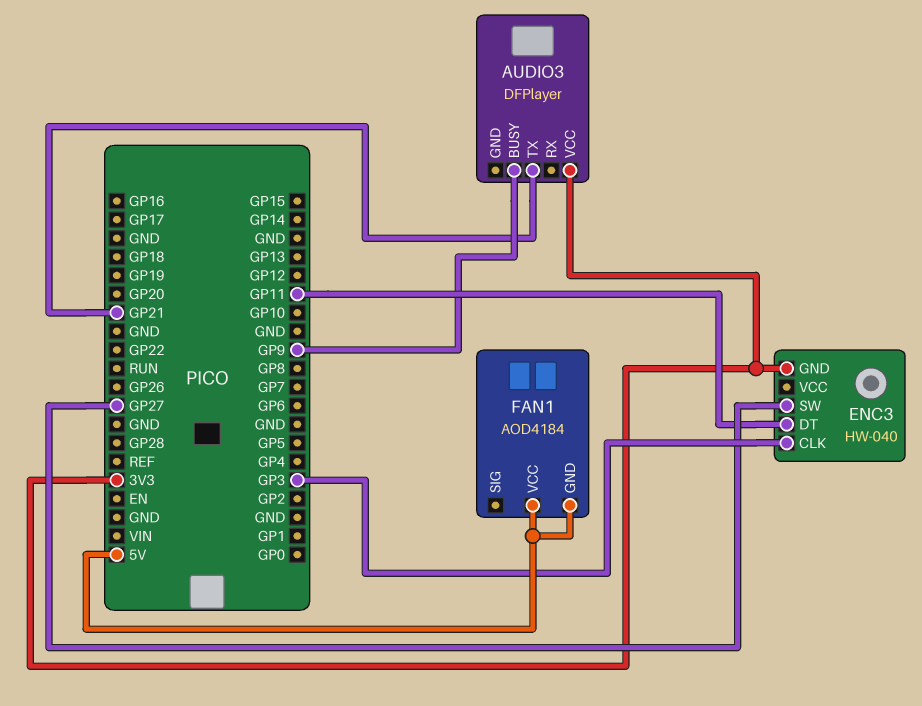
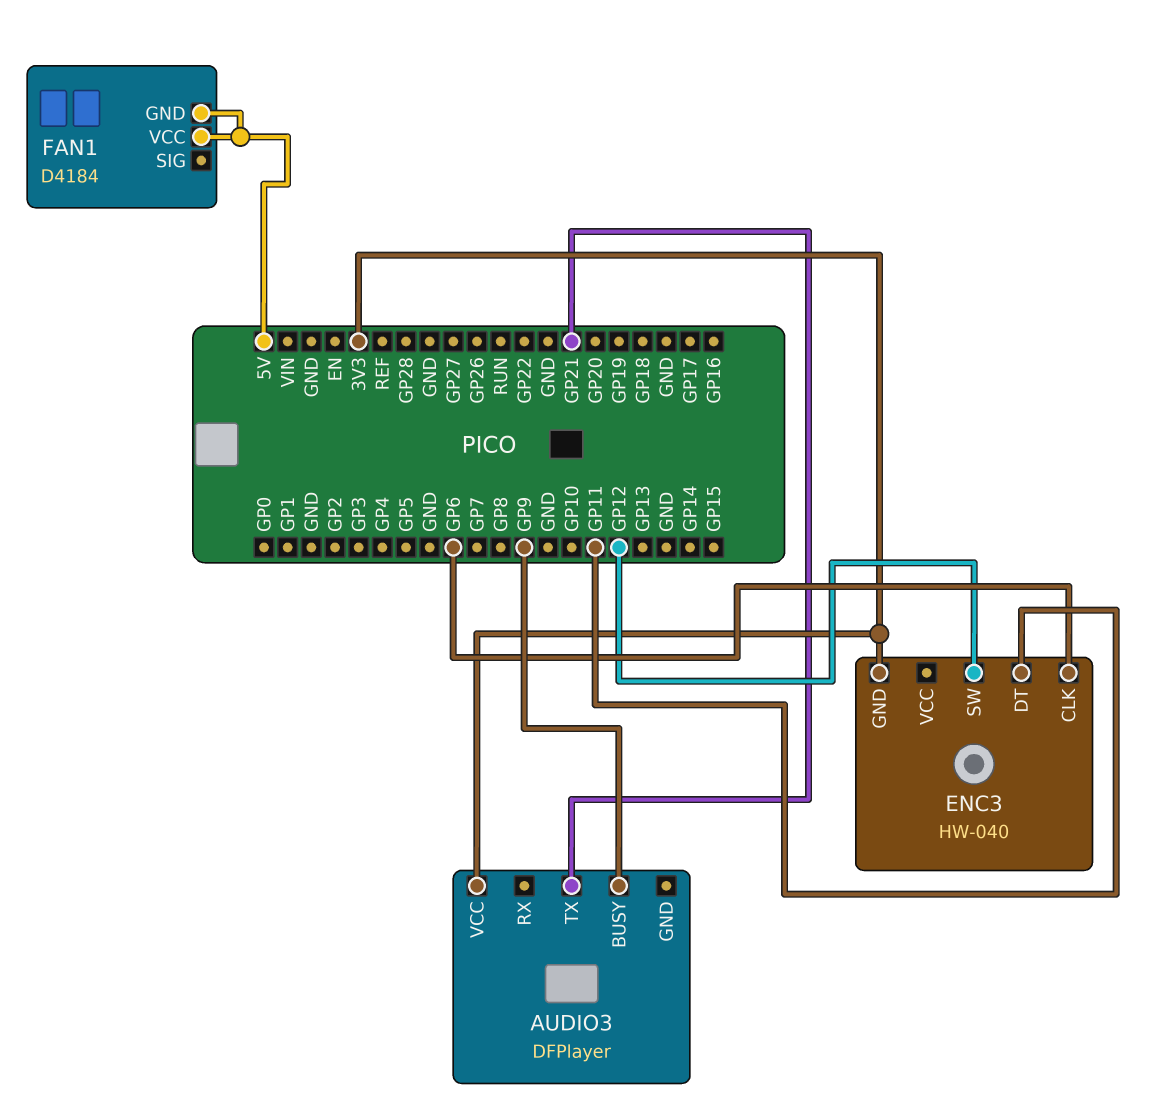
ENC3 pin CLK: GP3 -> GP6
ENC3 pin SW: GP27 -> GP12
FAN1: AOD4184 -> D4184

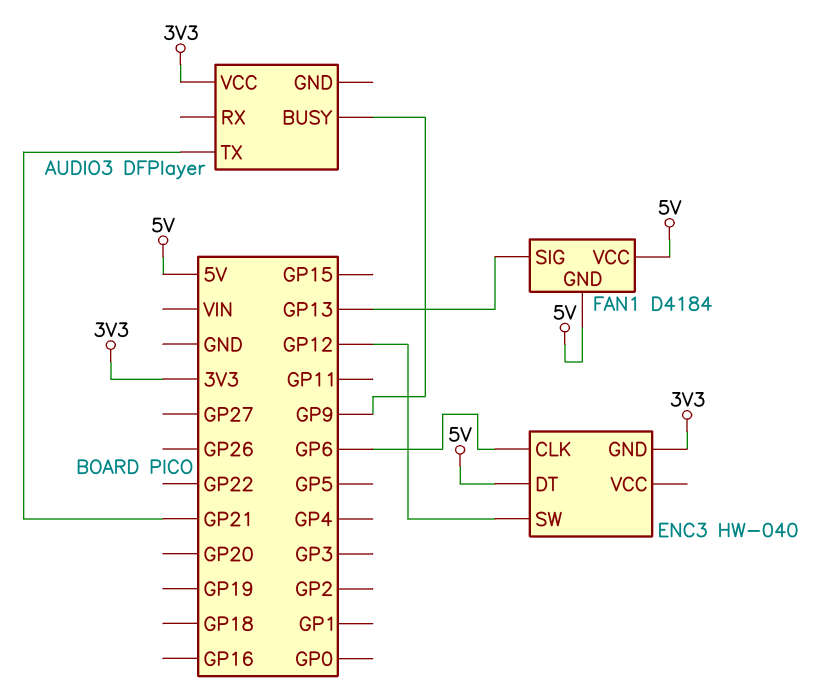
ENC3 pin DT: GP11 -> 5V
FAN1 pin SIG: none -> GP13

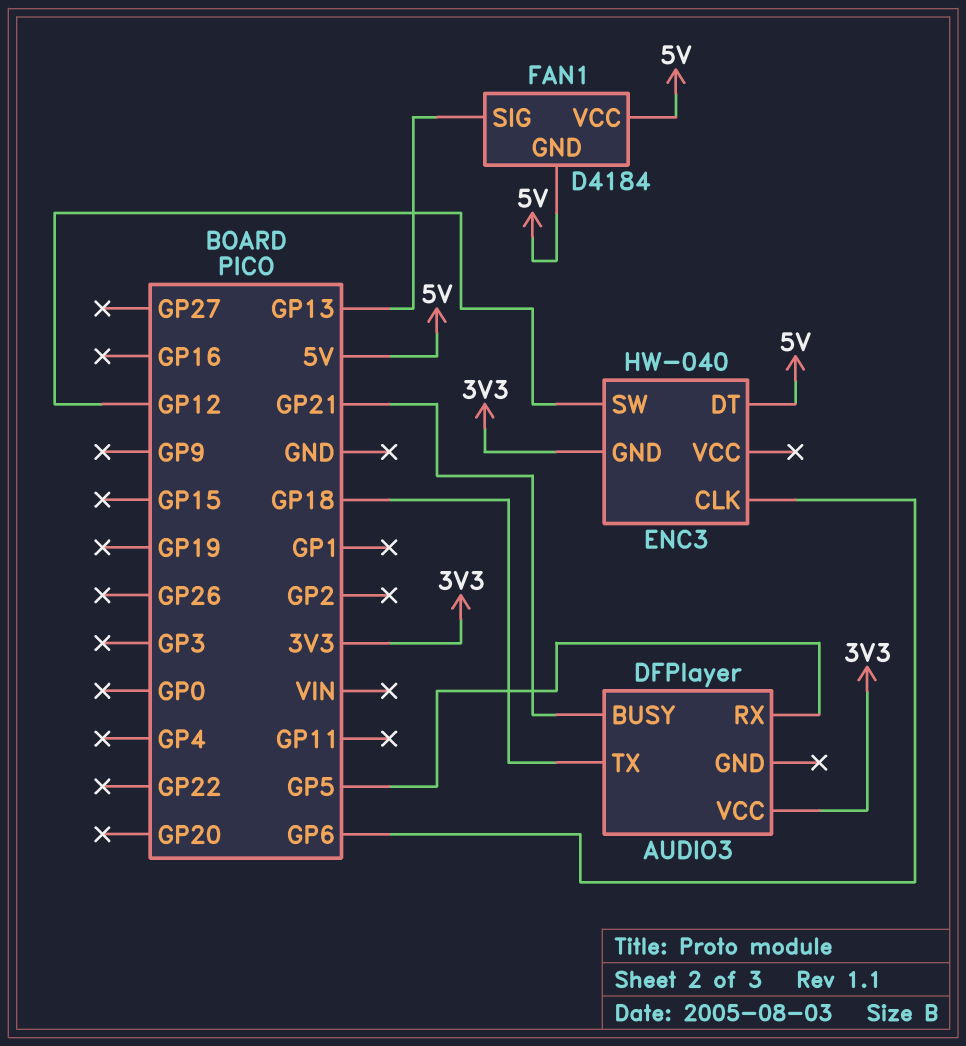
AUDIO3 pin BUSY: GP9 -> GP21
AUDIO3 pin RX: none -> GP5
AUDIO3 pin TX: GP21 -> GP18

